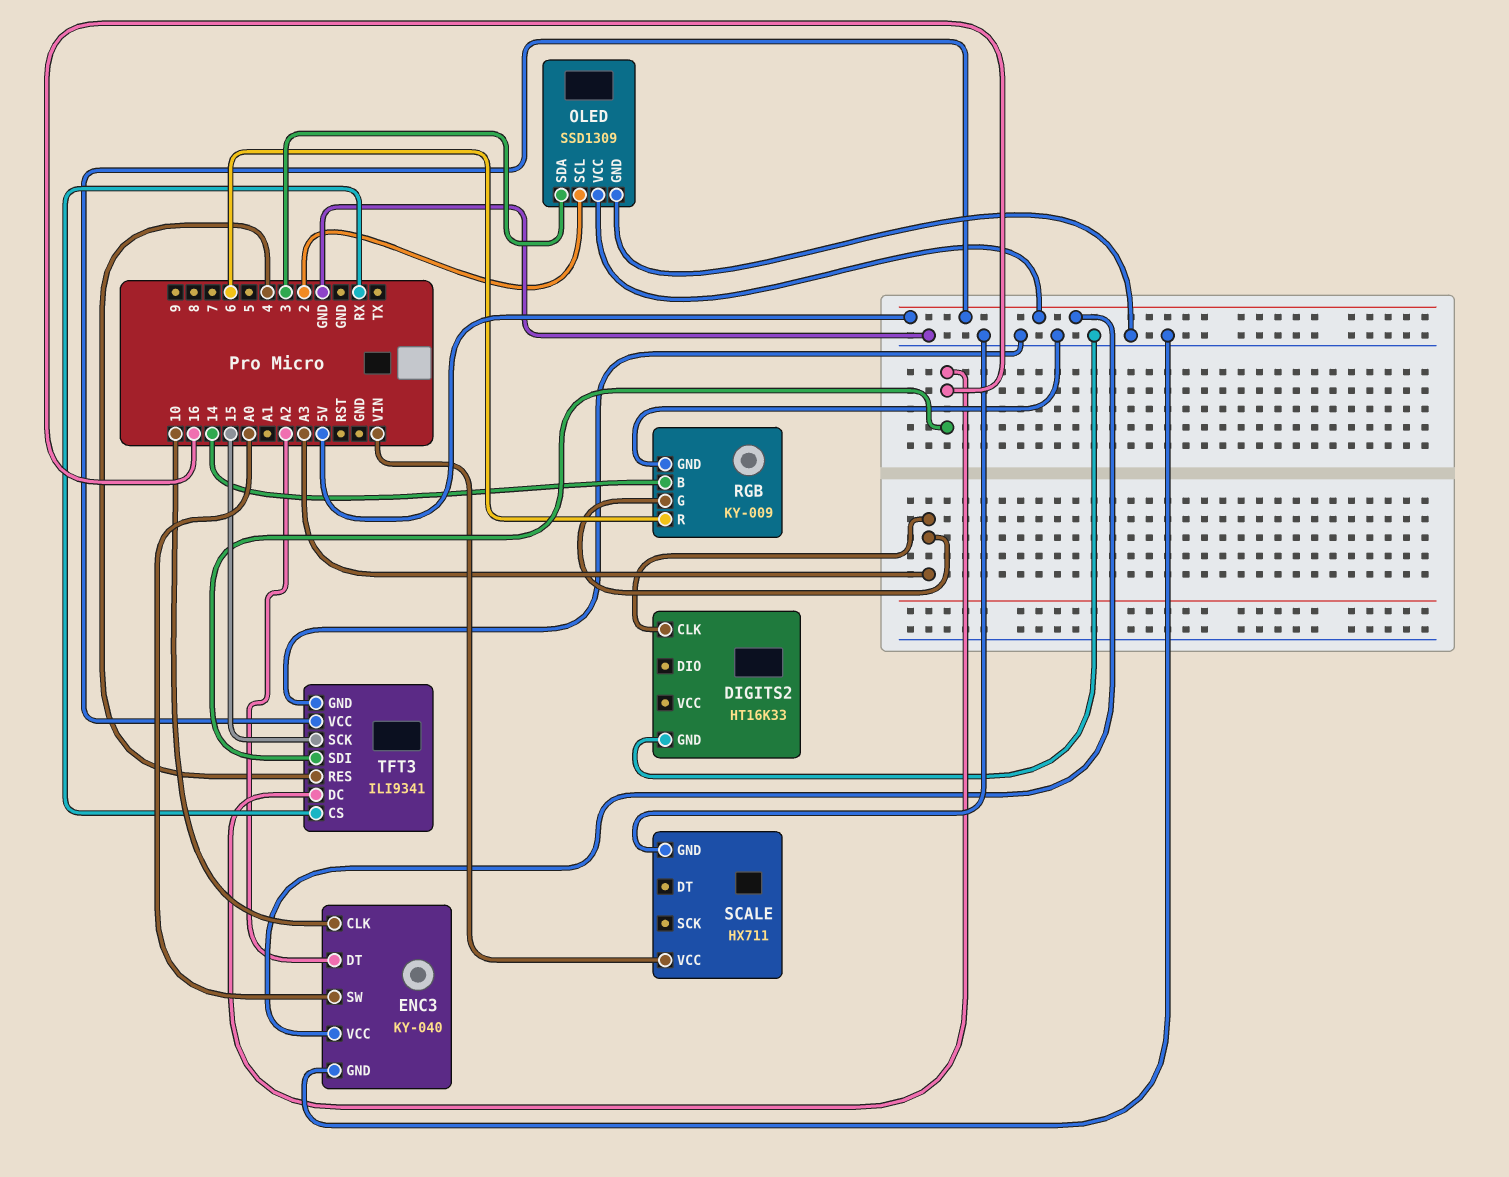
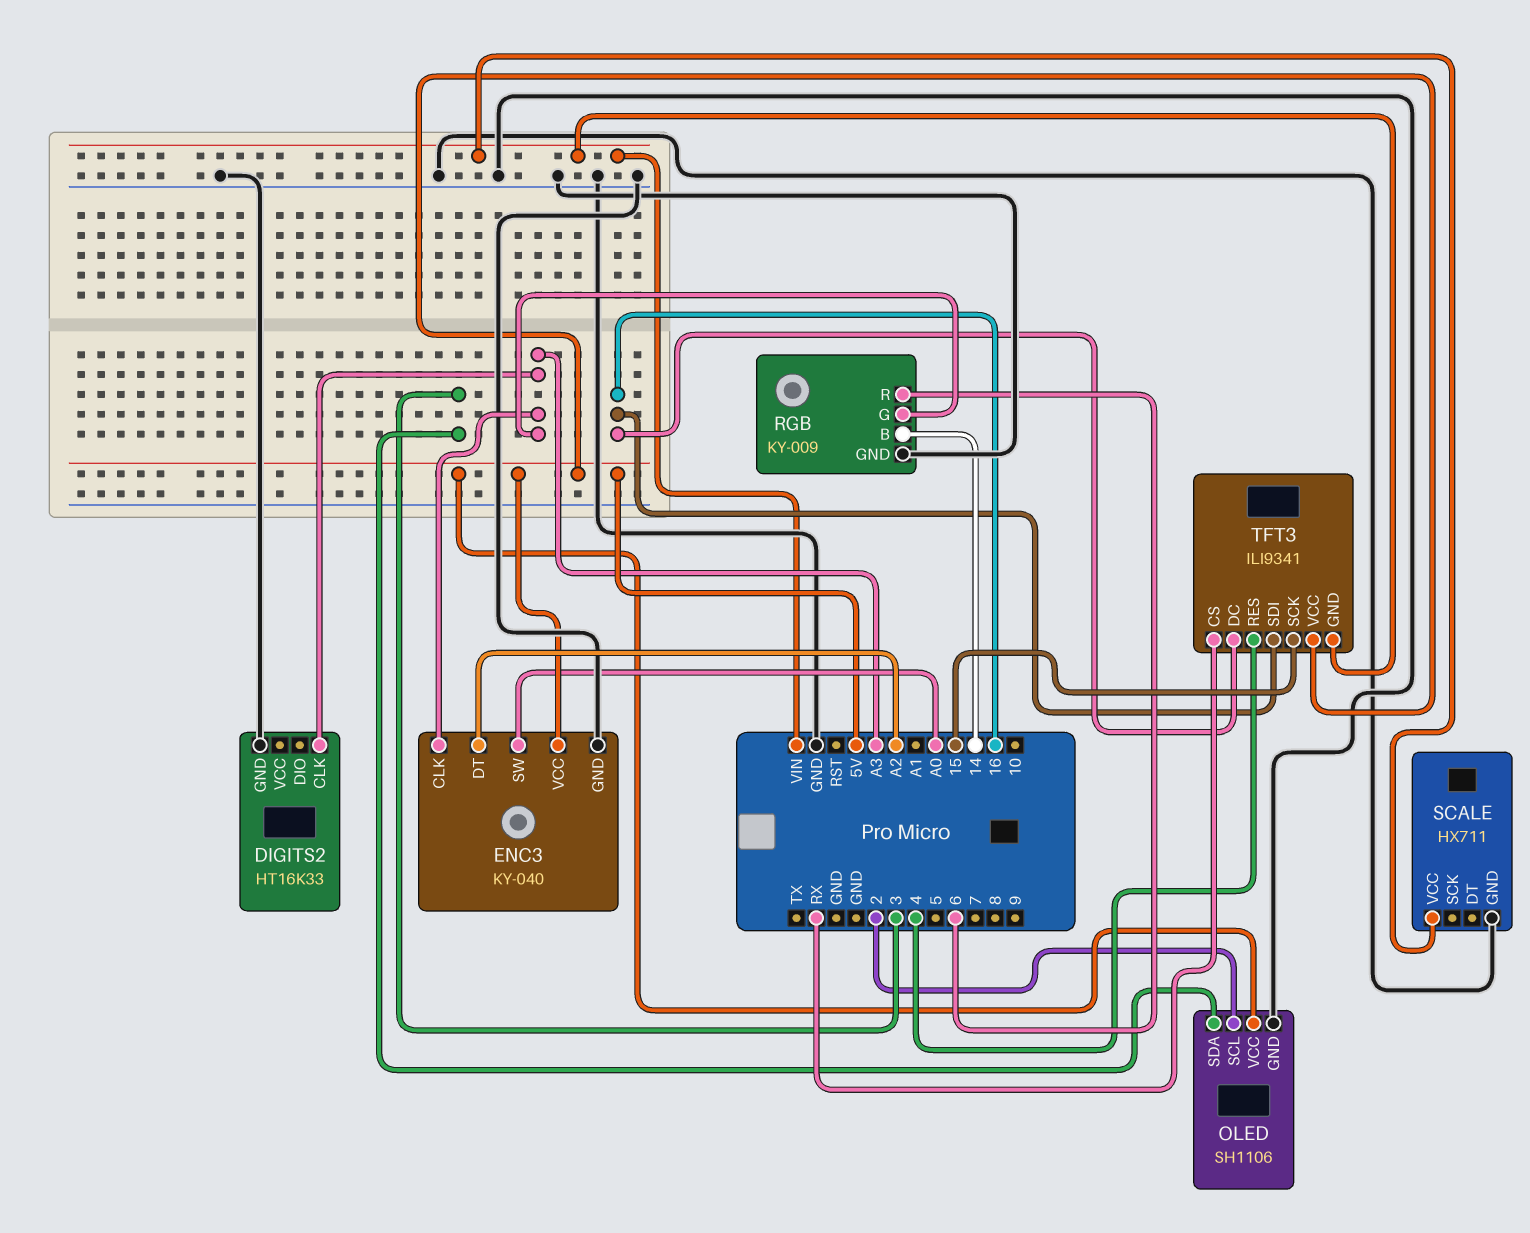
ENC3 pin CLK: 10 -> A3
OLED: SSD1309 -> SH1106
TFT3 pin GND: GND -> VIN

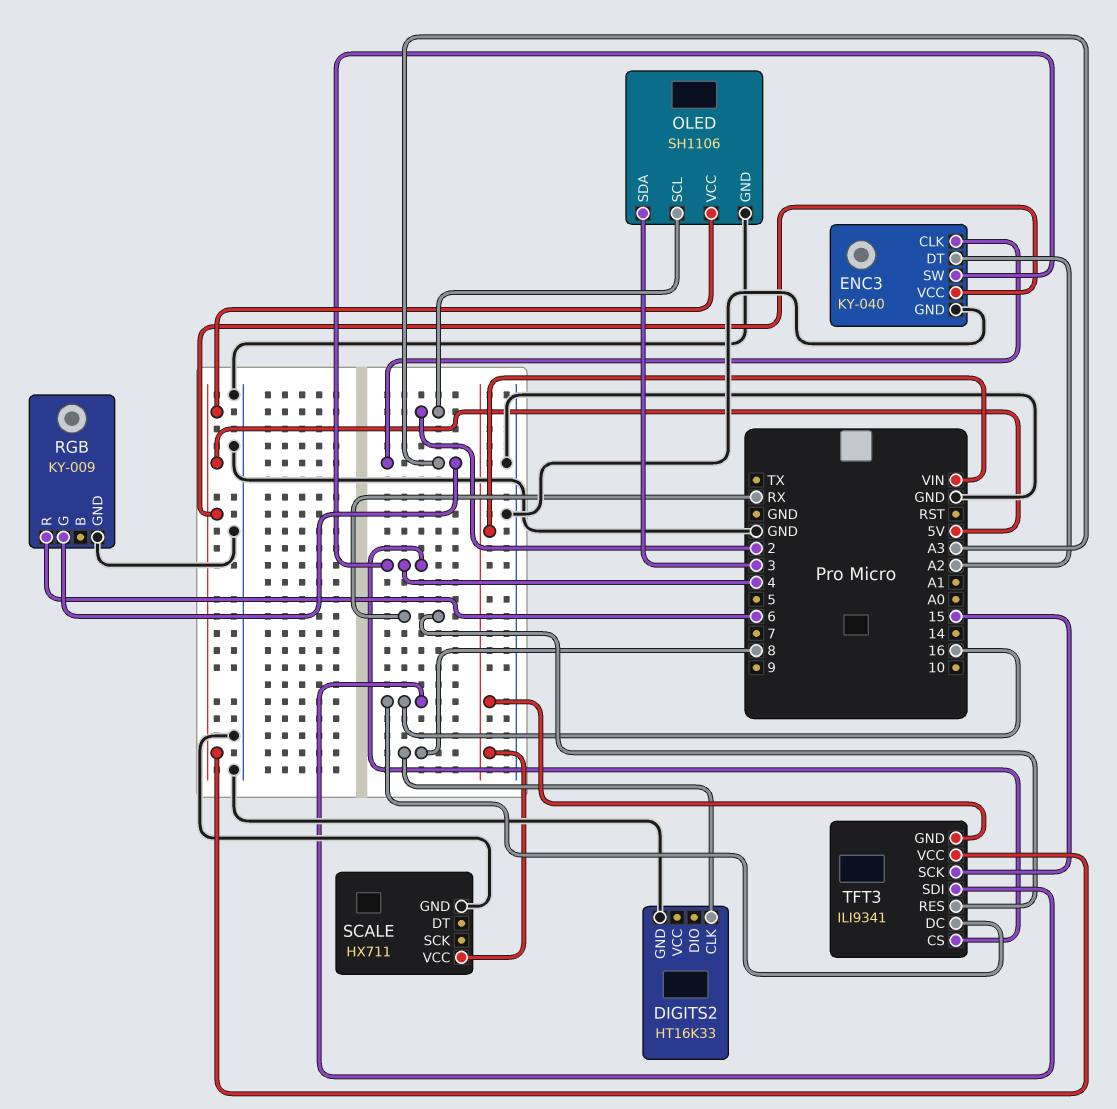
DIGITS2 pin CLK: A3 -> 8
ENC3 pin SW: A0 -> 4
RGB pin B: 14 -> none
TFT3 pin CS: RX -> 4
TFT3 pin RES: 4 -> RX

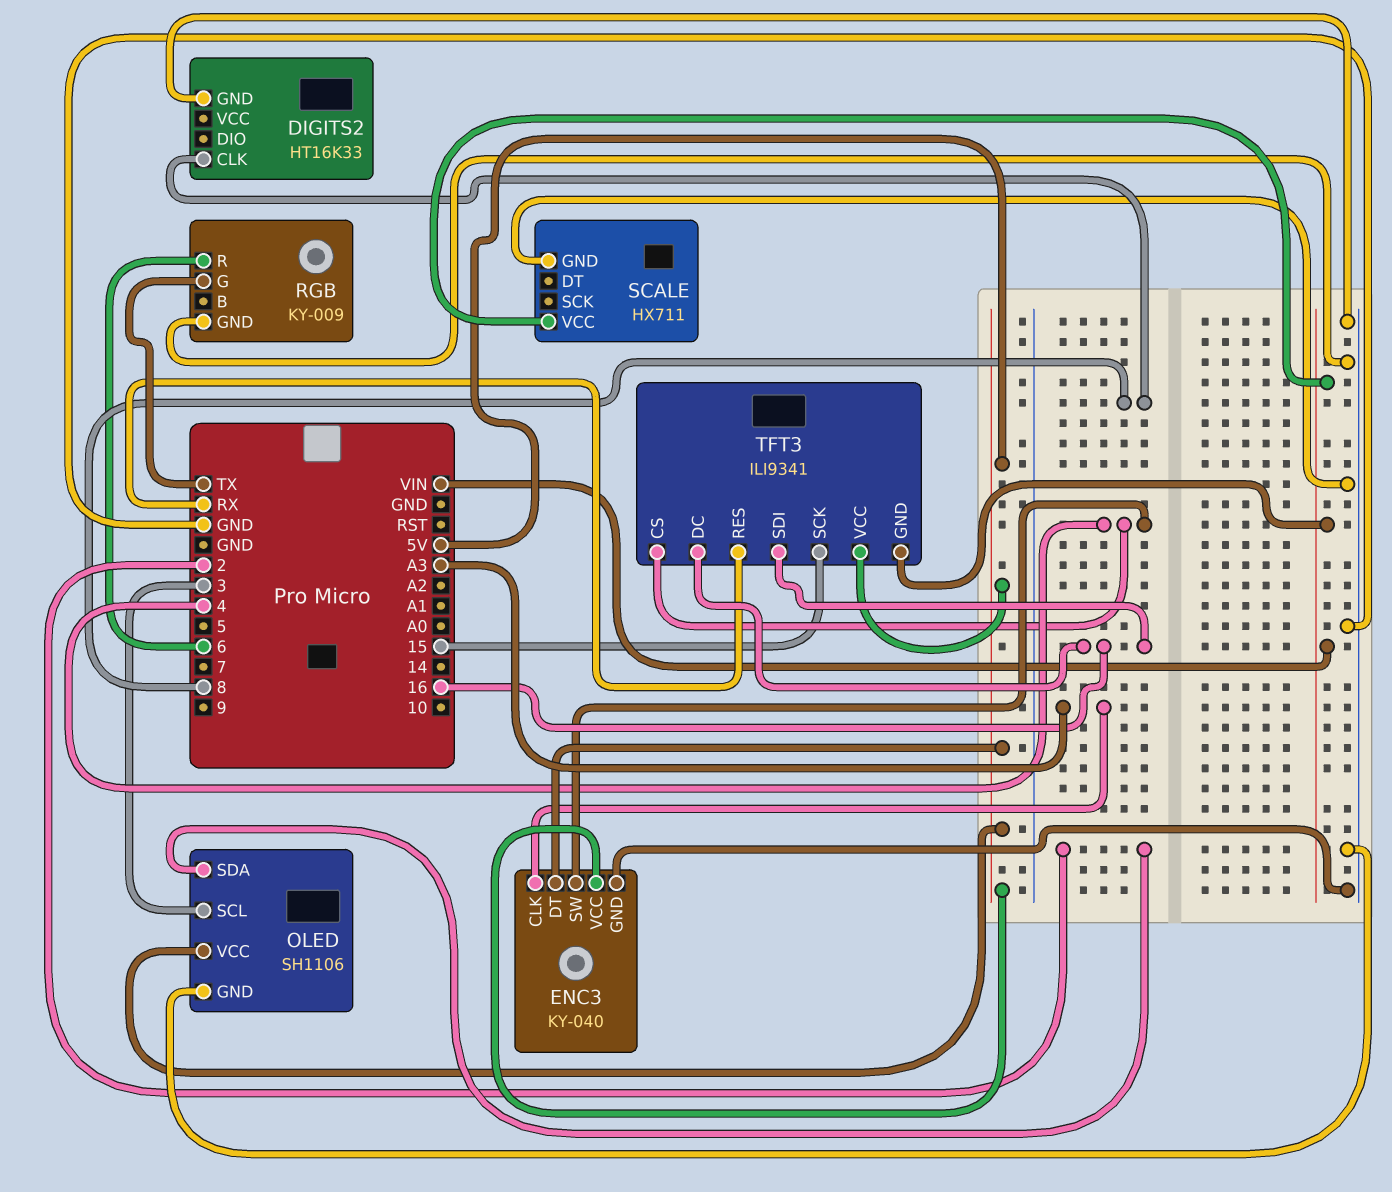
ENC3 pin DT: A2 -> 5V
OLED pin SCL: 2 -> 3
OLED pin SDA: 3 -> 2
RGB pin G: A3 -> TX

